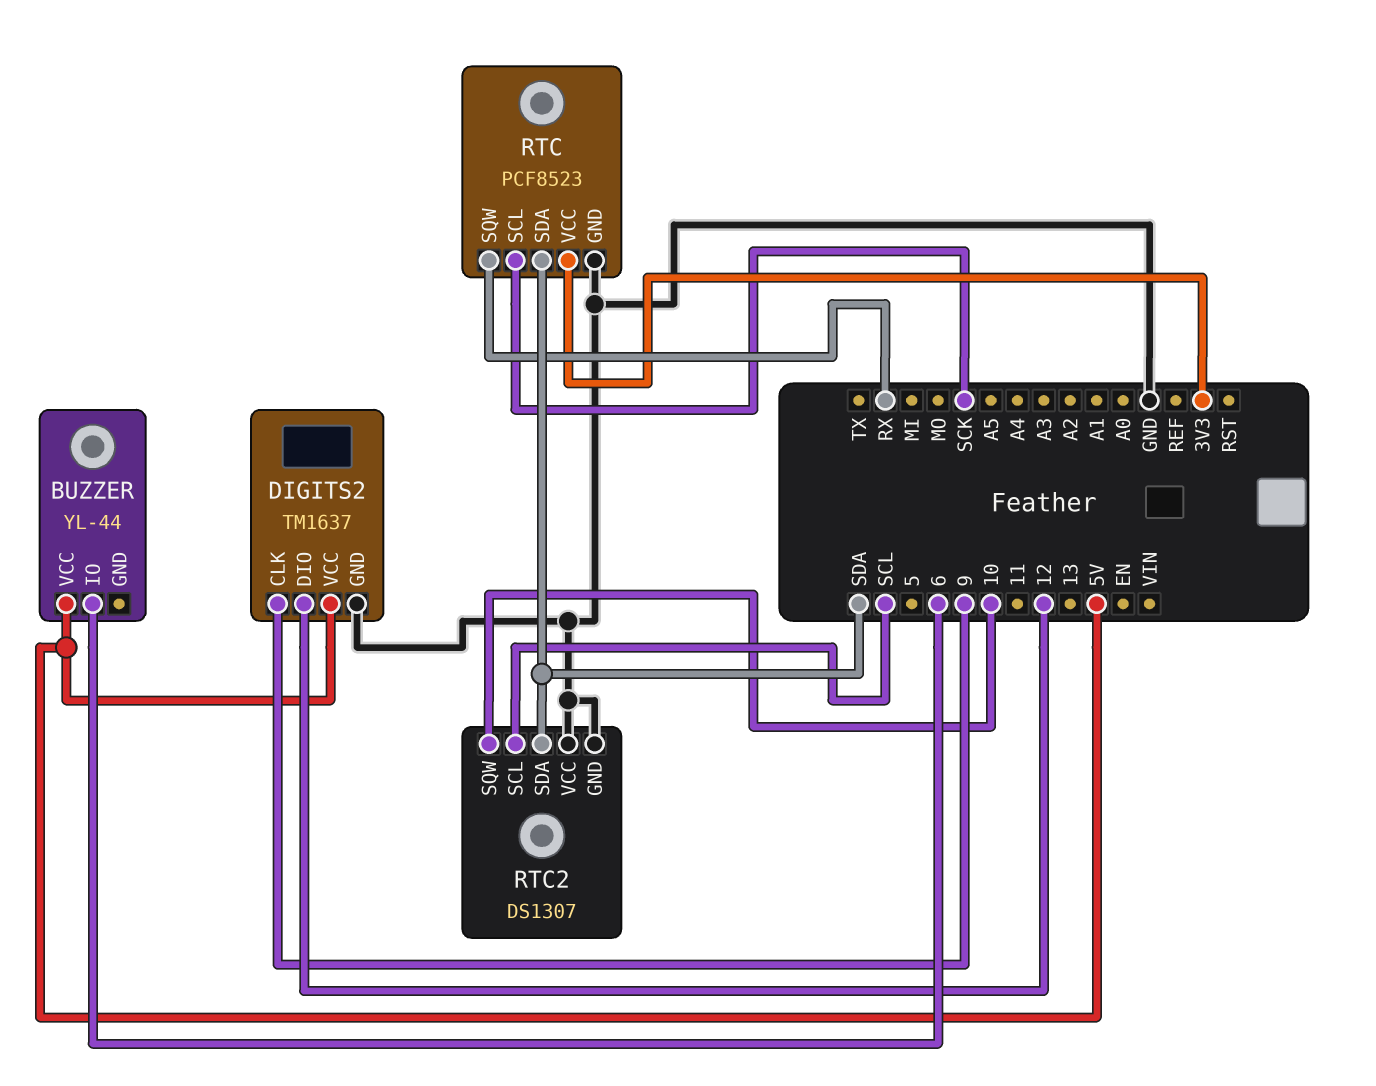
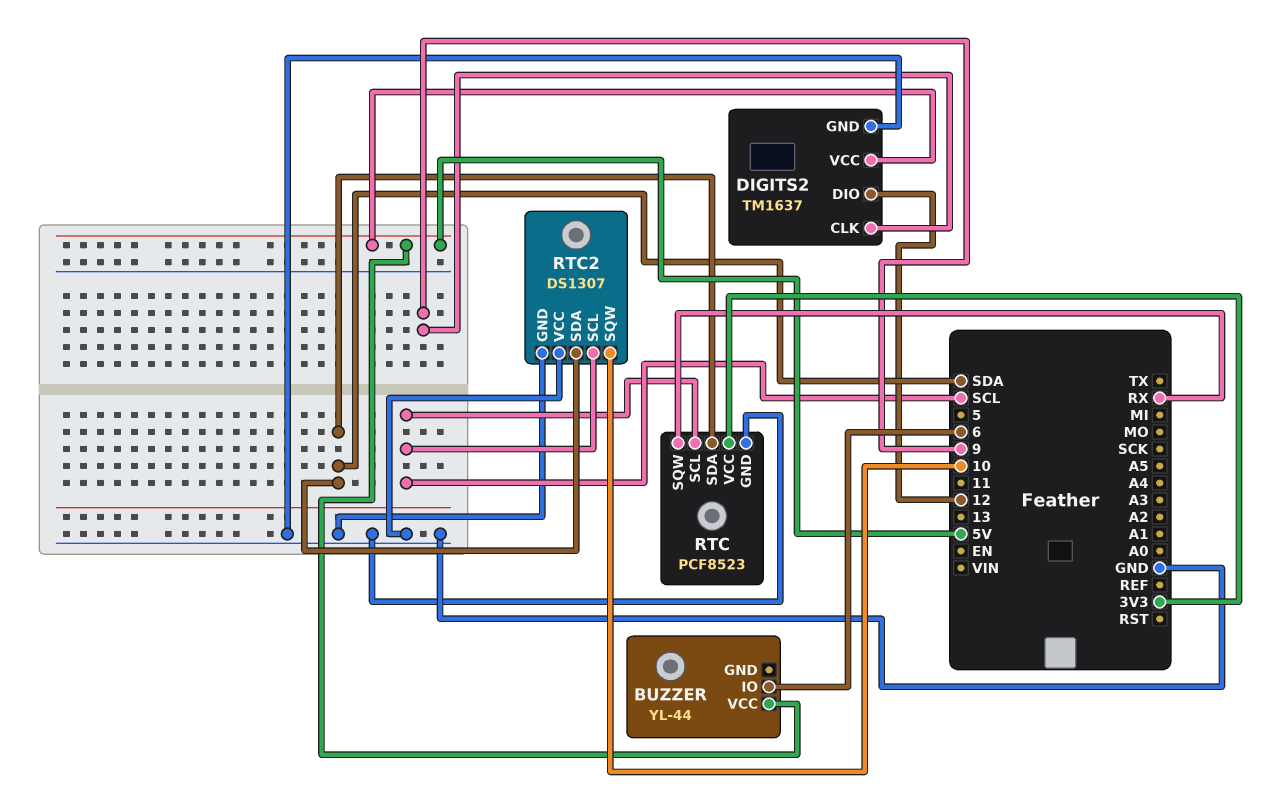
RTC pin SCL: SCK -> SCL

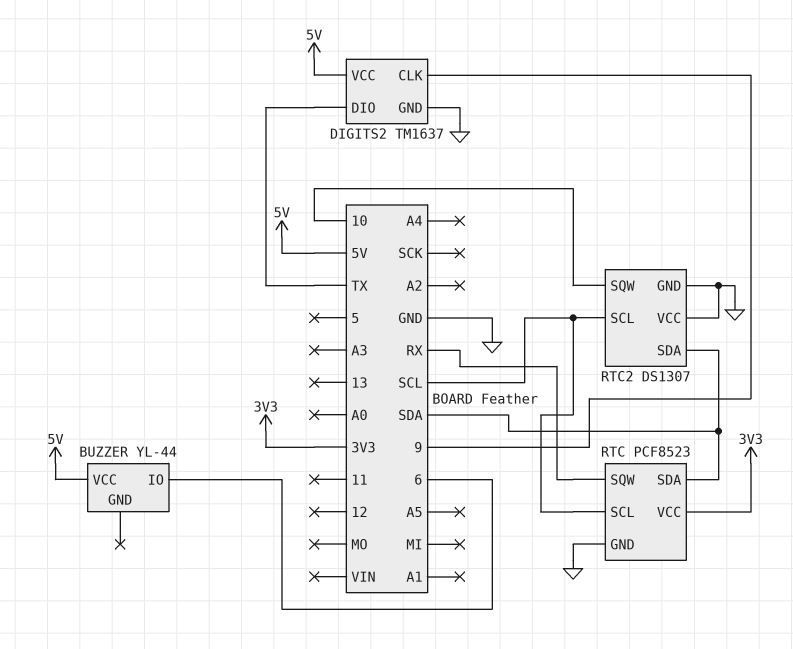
DIGITS2 pin DIO: 12 -> TX

